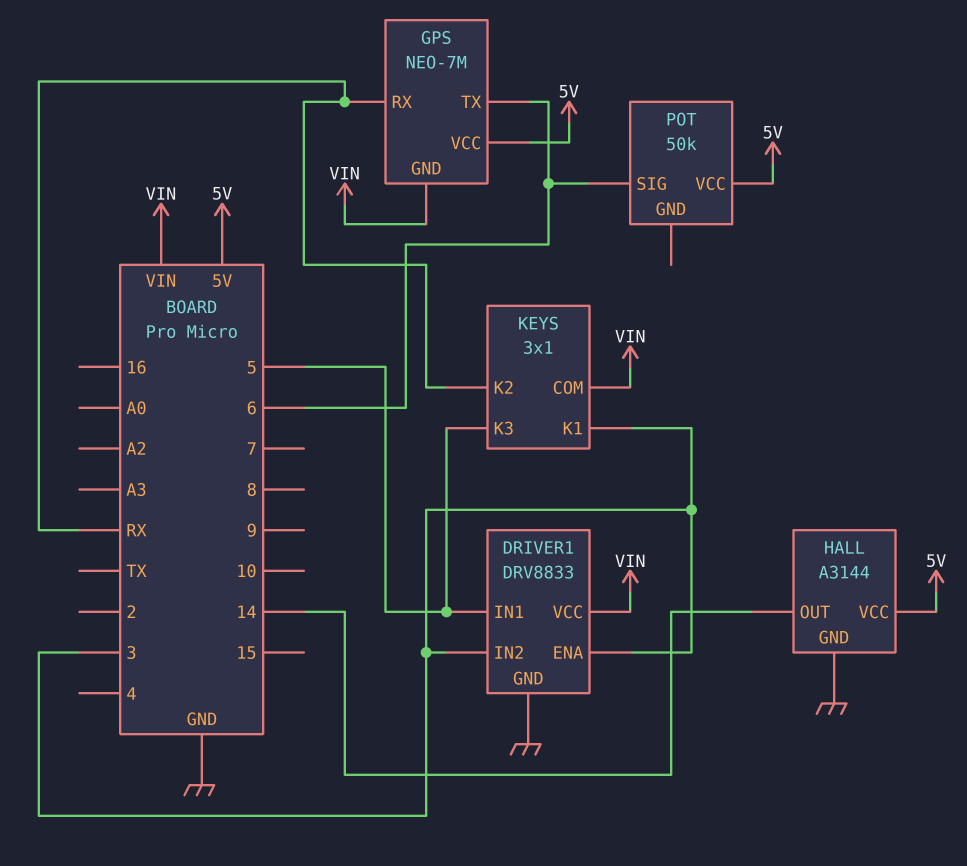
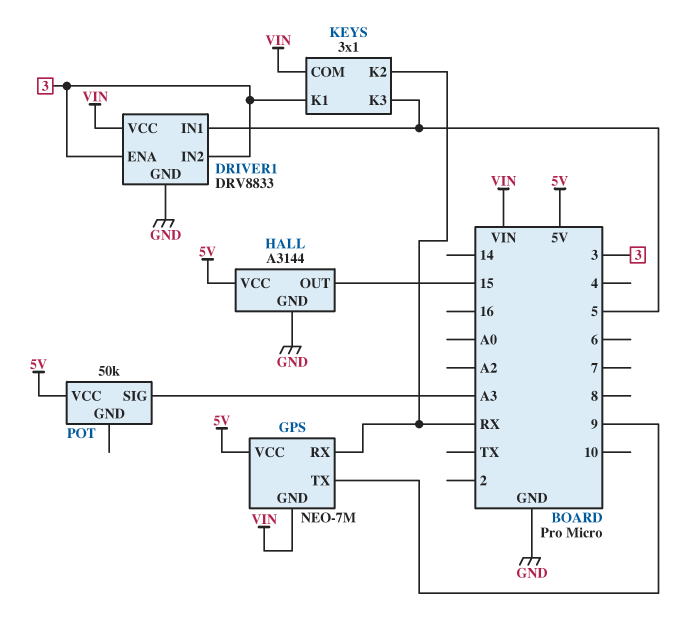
GPS pin TX: 6 -> 9
HALL pin OUT: 14 -> 15
POT pin SIG: 6 -> A3

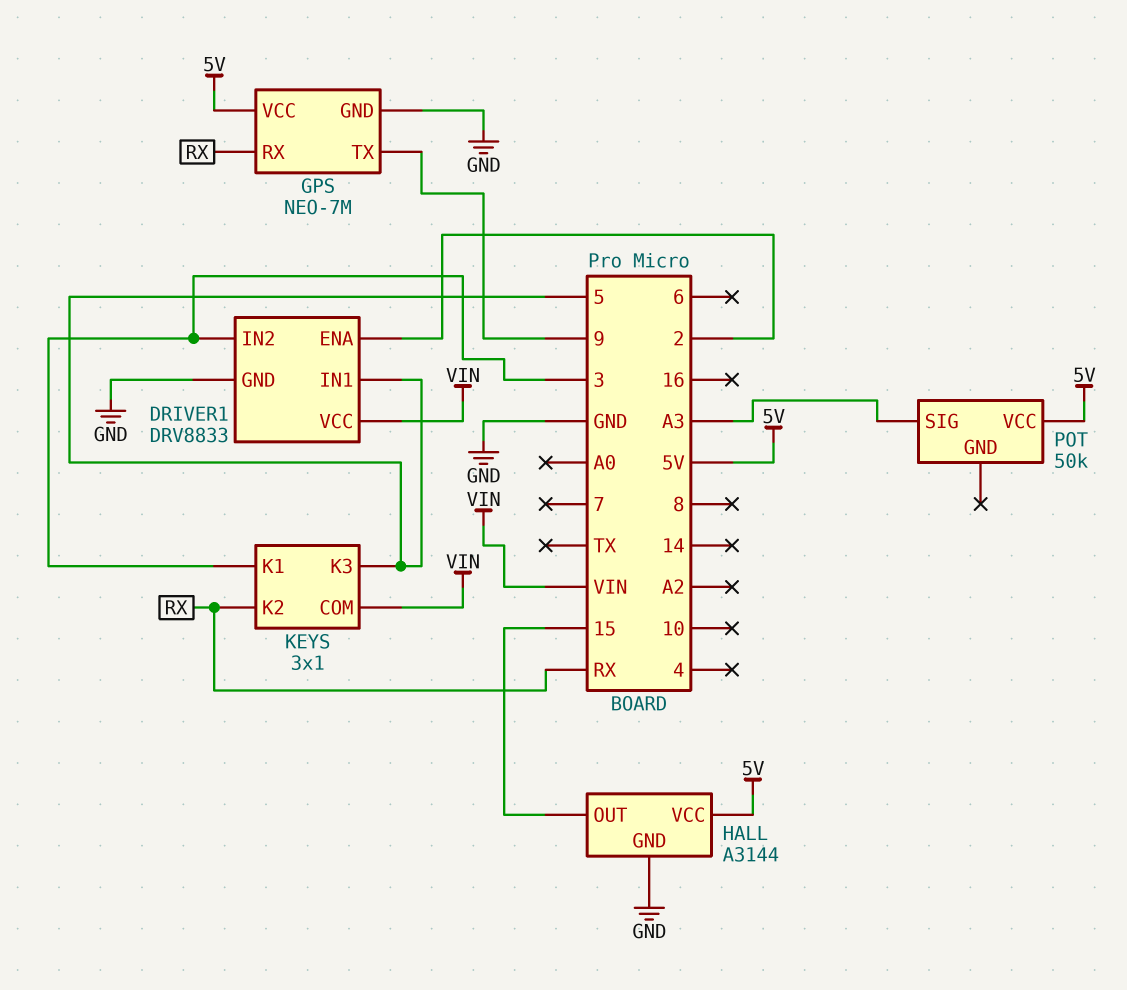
DRIVER1 pin ENA: 3 -> 2
GPS pin GND: VIN -> GND

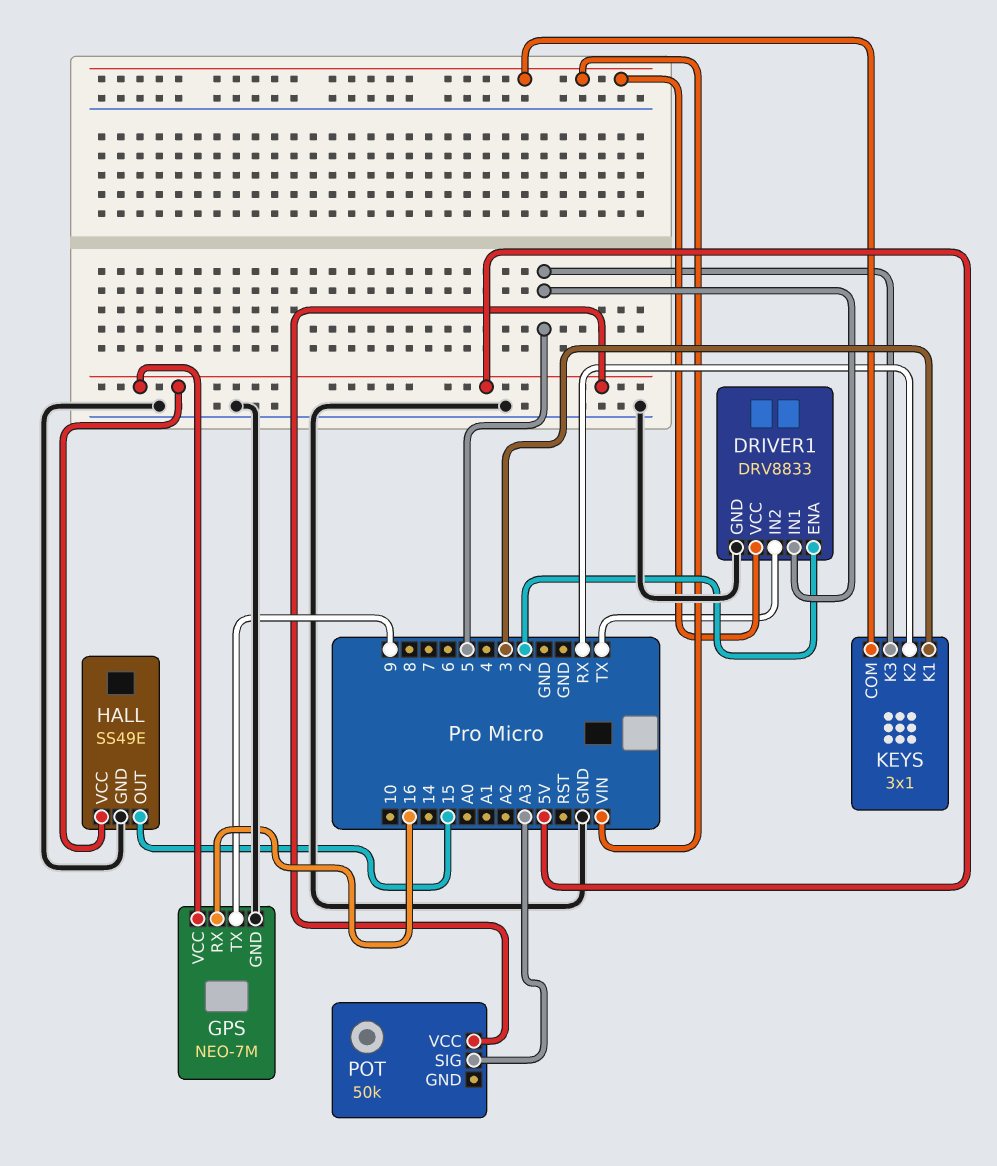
DRIVER1 pin IN2: 3 -> TX
GPS pin RX: RX -> 16
HALL: A3144 -> SS49E

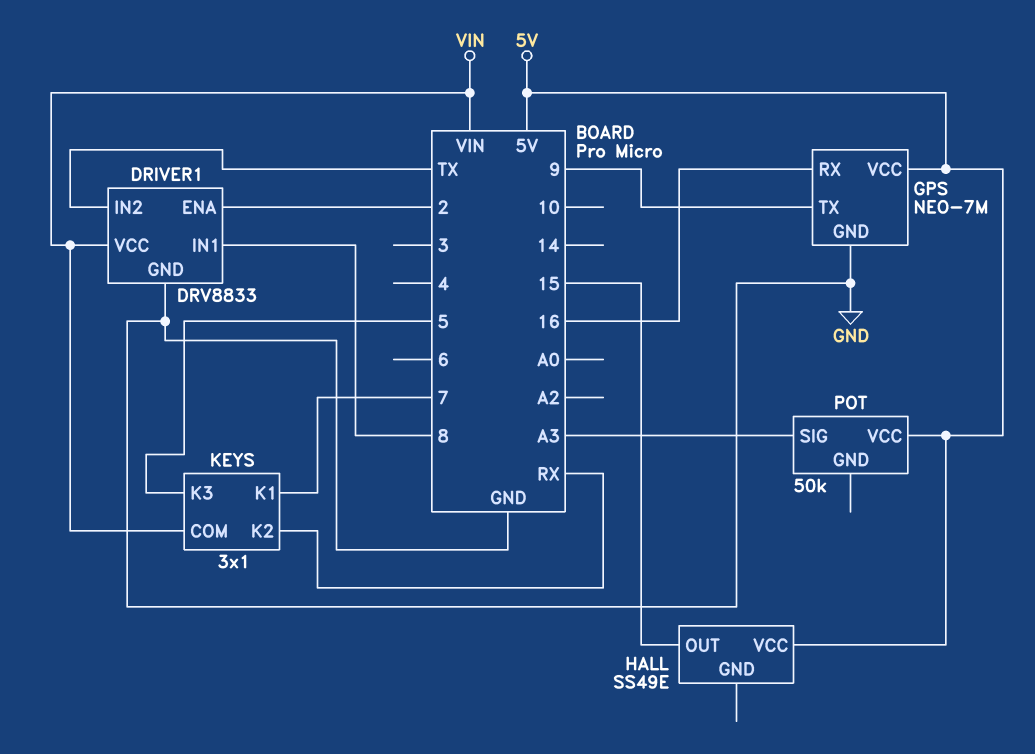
DRIVER1 pin IN1: 5 -> 8
HALL pin GND: GND -> none
KEYS pin K1: 3 -> 7

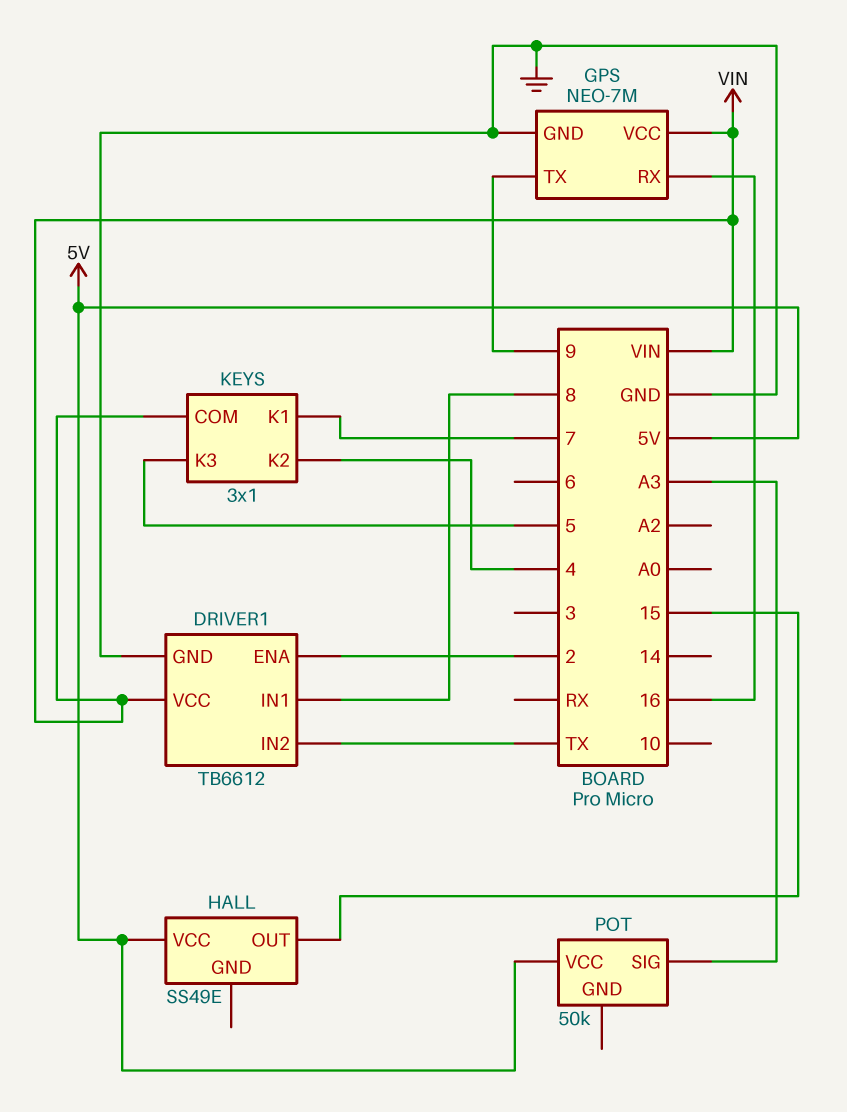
DRIVER1: DRV8833 -> TB6612
GPS pin VCC: 5V -> VIN
KEYS pin K2: RX -> 4

